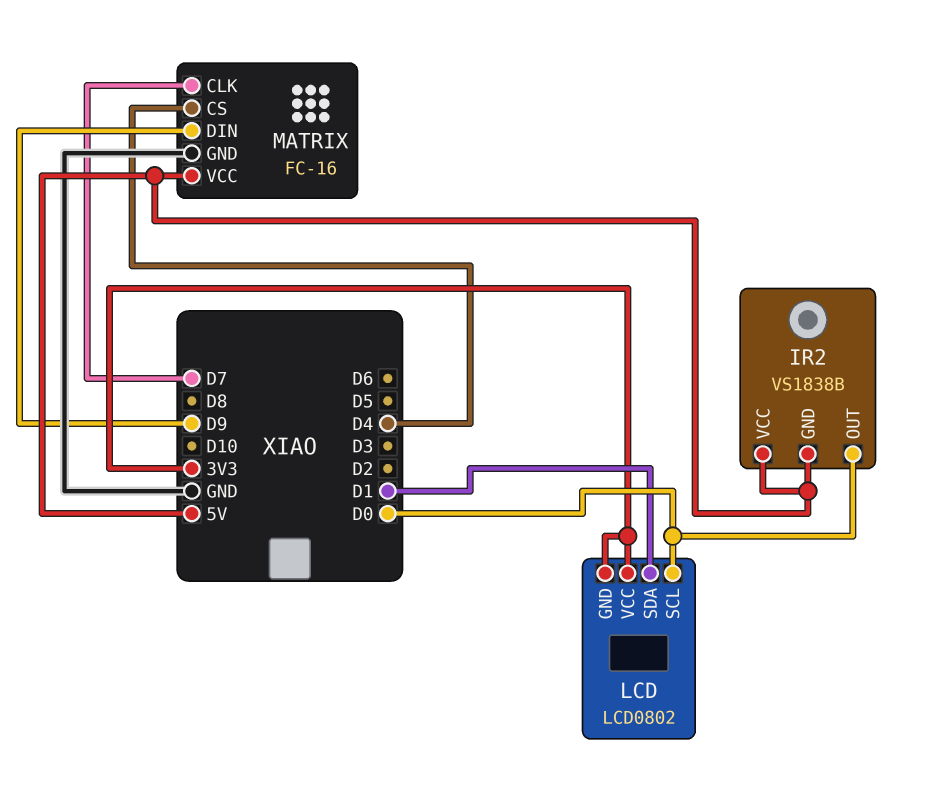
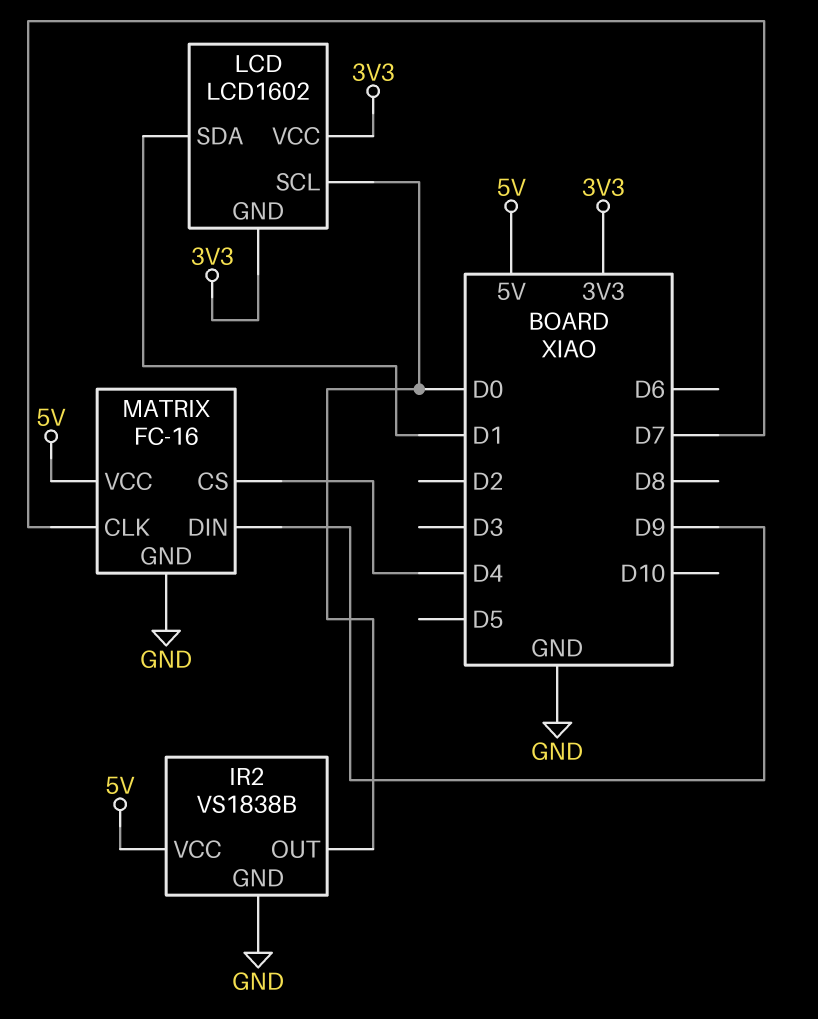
IR2 pin GND: 5V -> GND
LCD: LCD0802 -> LCD1602

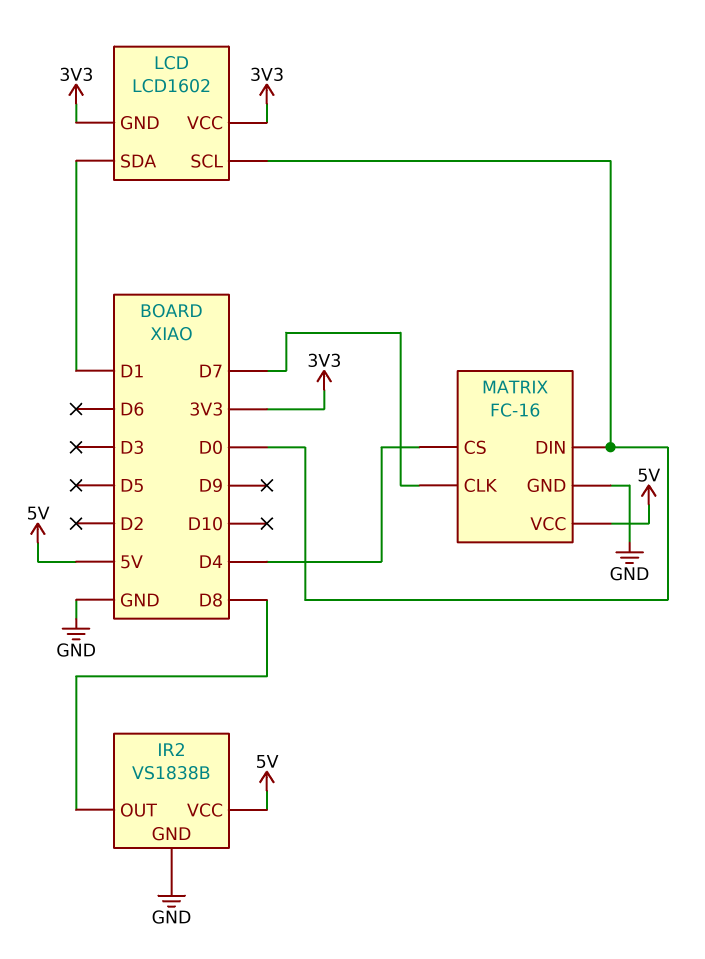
IR2 pin OUT: D0 -> D8
MATRIX pin DIN: D9 -> D0

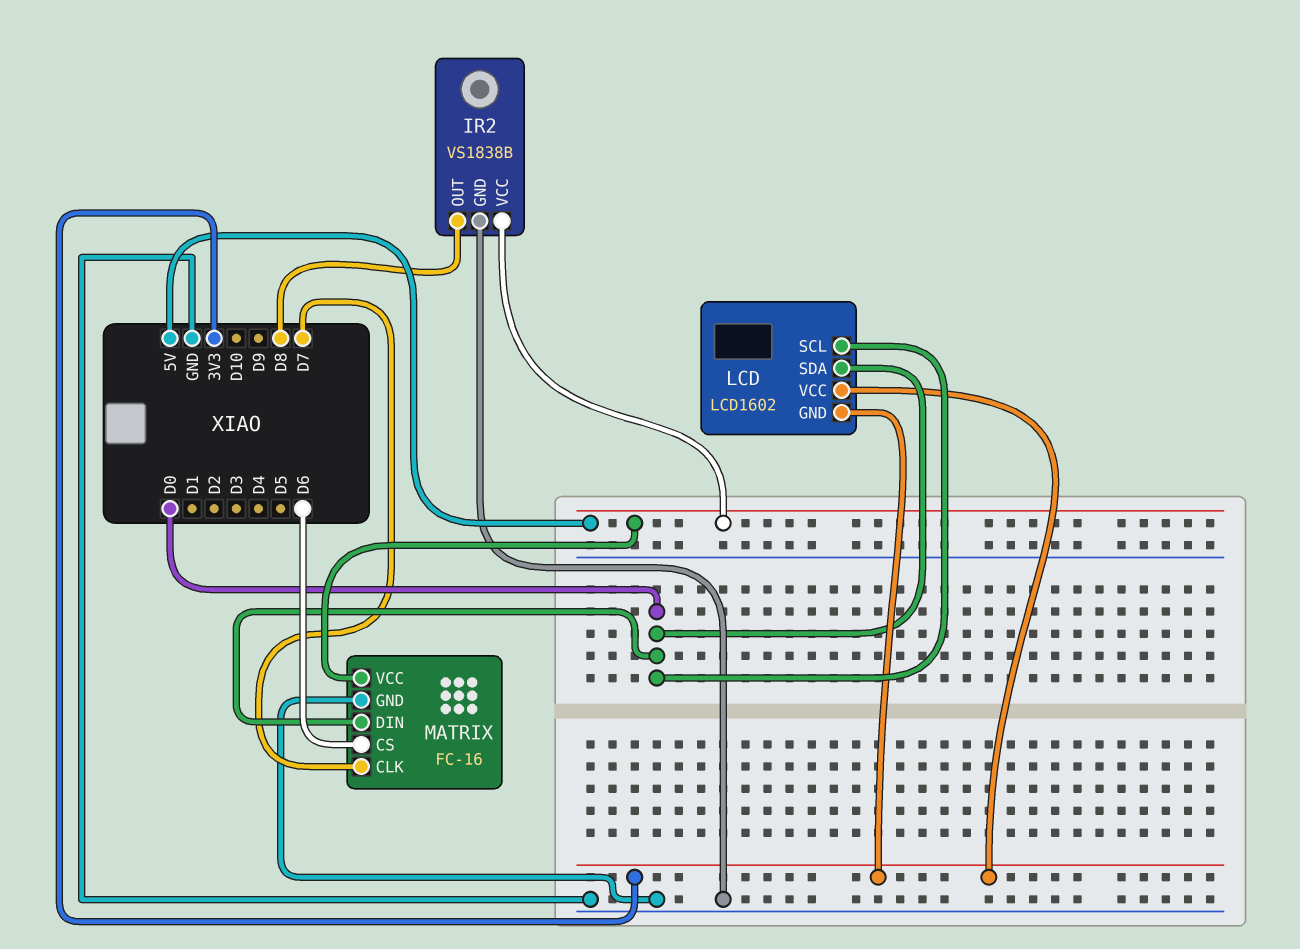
LCD pin SDA: D1 -> D0
MATRIX pin CS: D4 -> D6

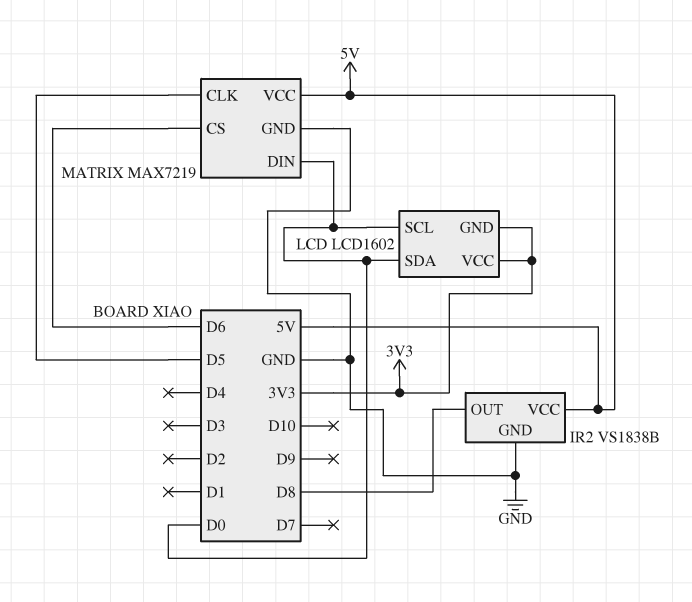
MATRIX: FC-16 -> MAX7219
MATRIX pin CLK: D7 -> D5

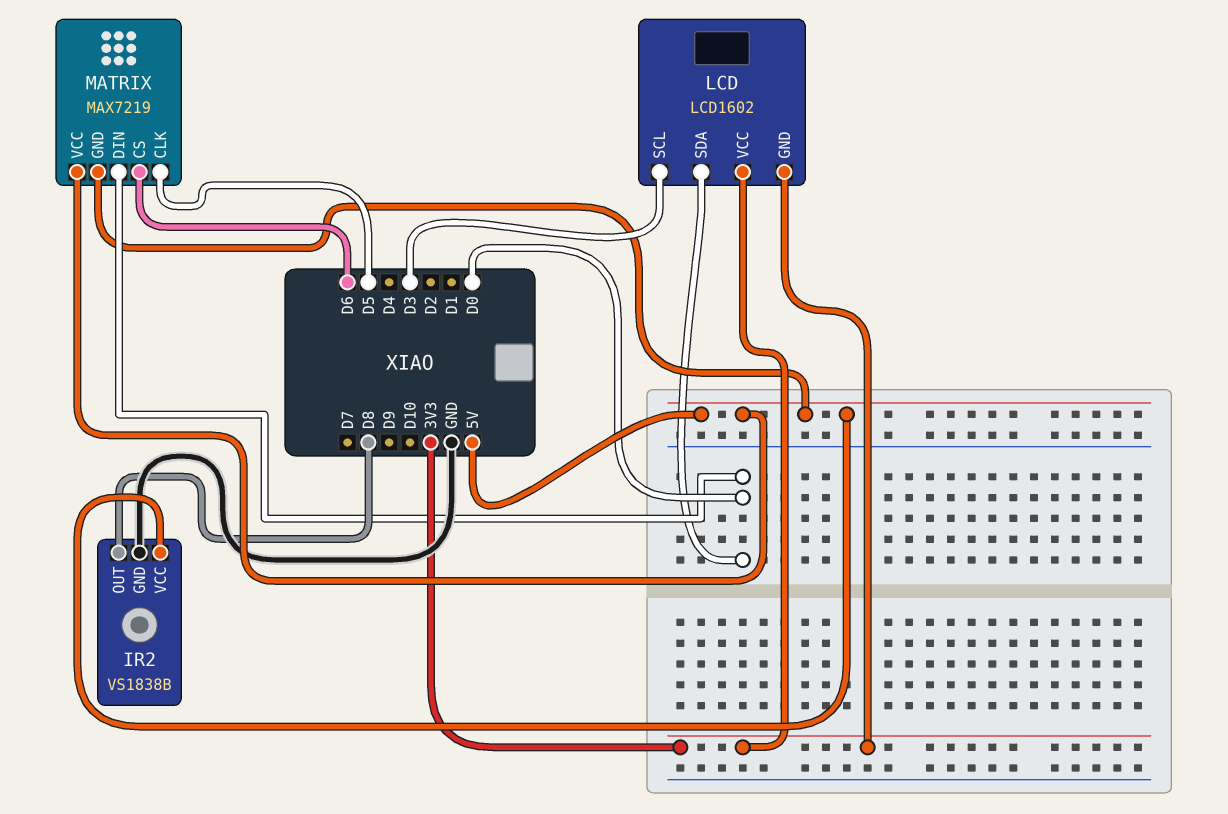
LCD pin SCL: D0 -> D3
MATRIX pin GND: GND -> 5V

